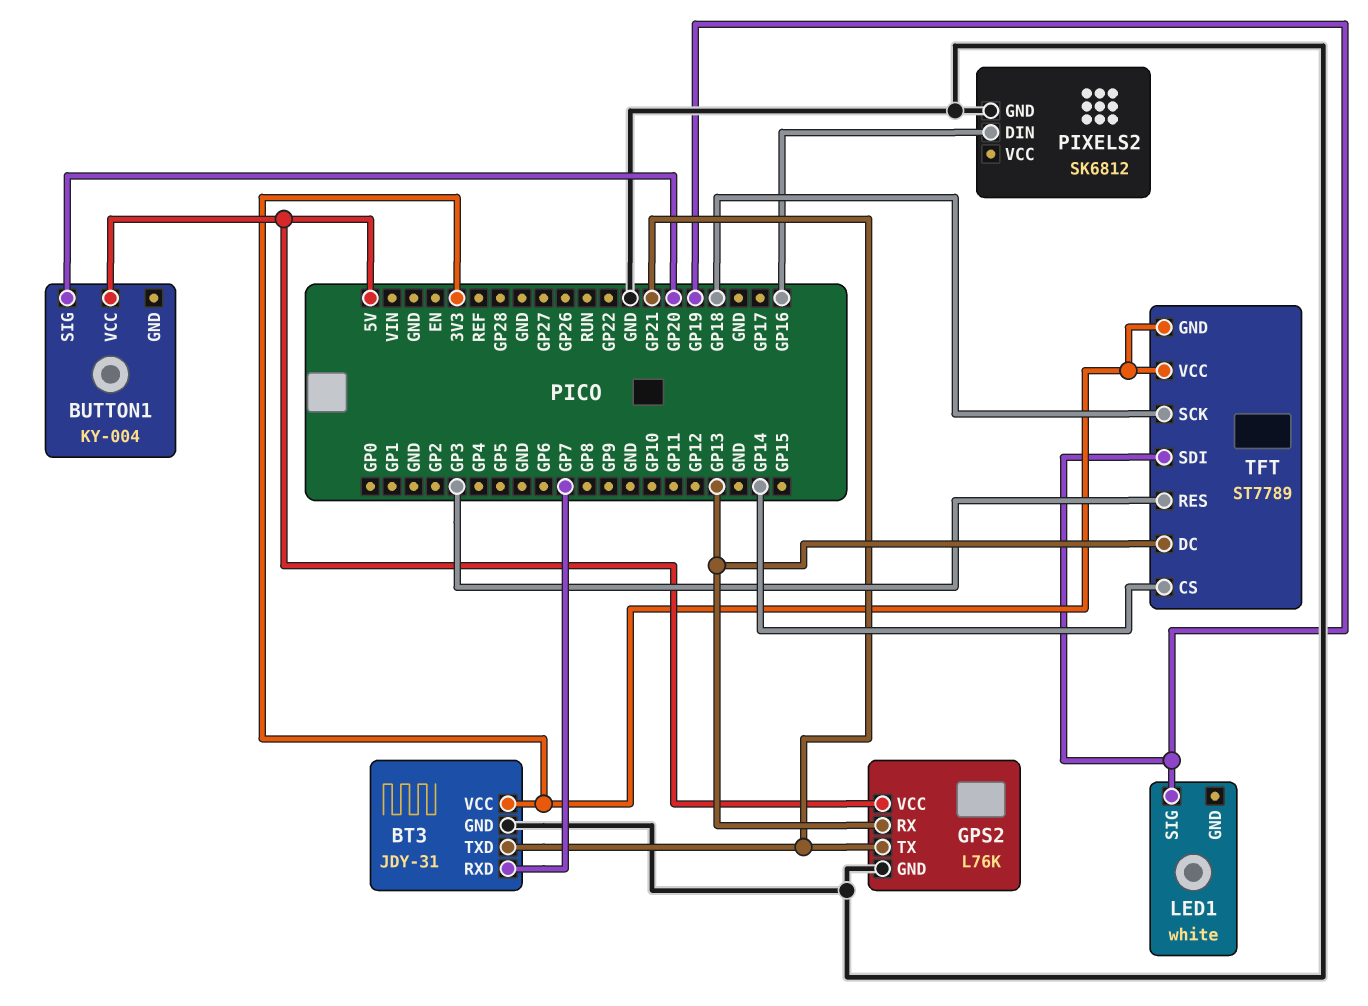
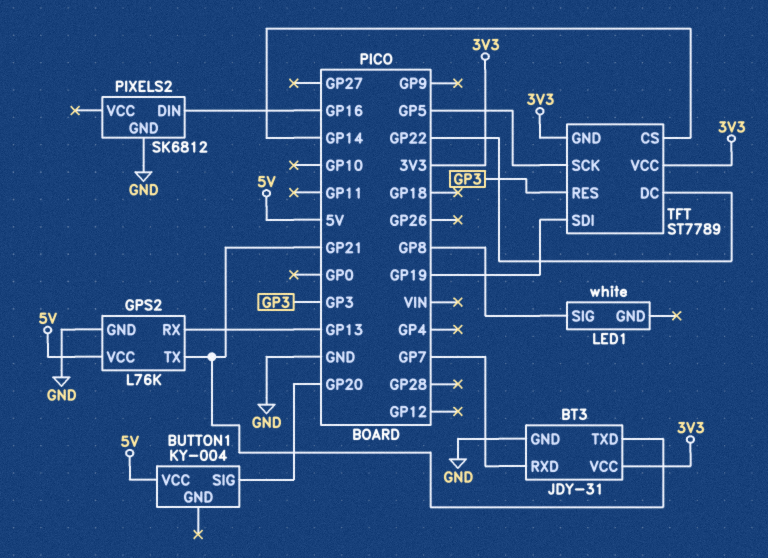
LED1 pin SIG: GP19 -> GP8
TFT pin DC: GP13 -> GP22
TFT pin SCK: GP18 -> GP5

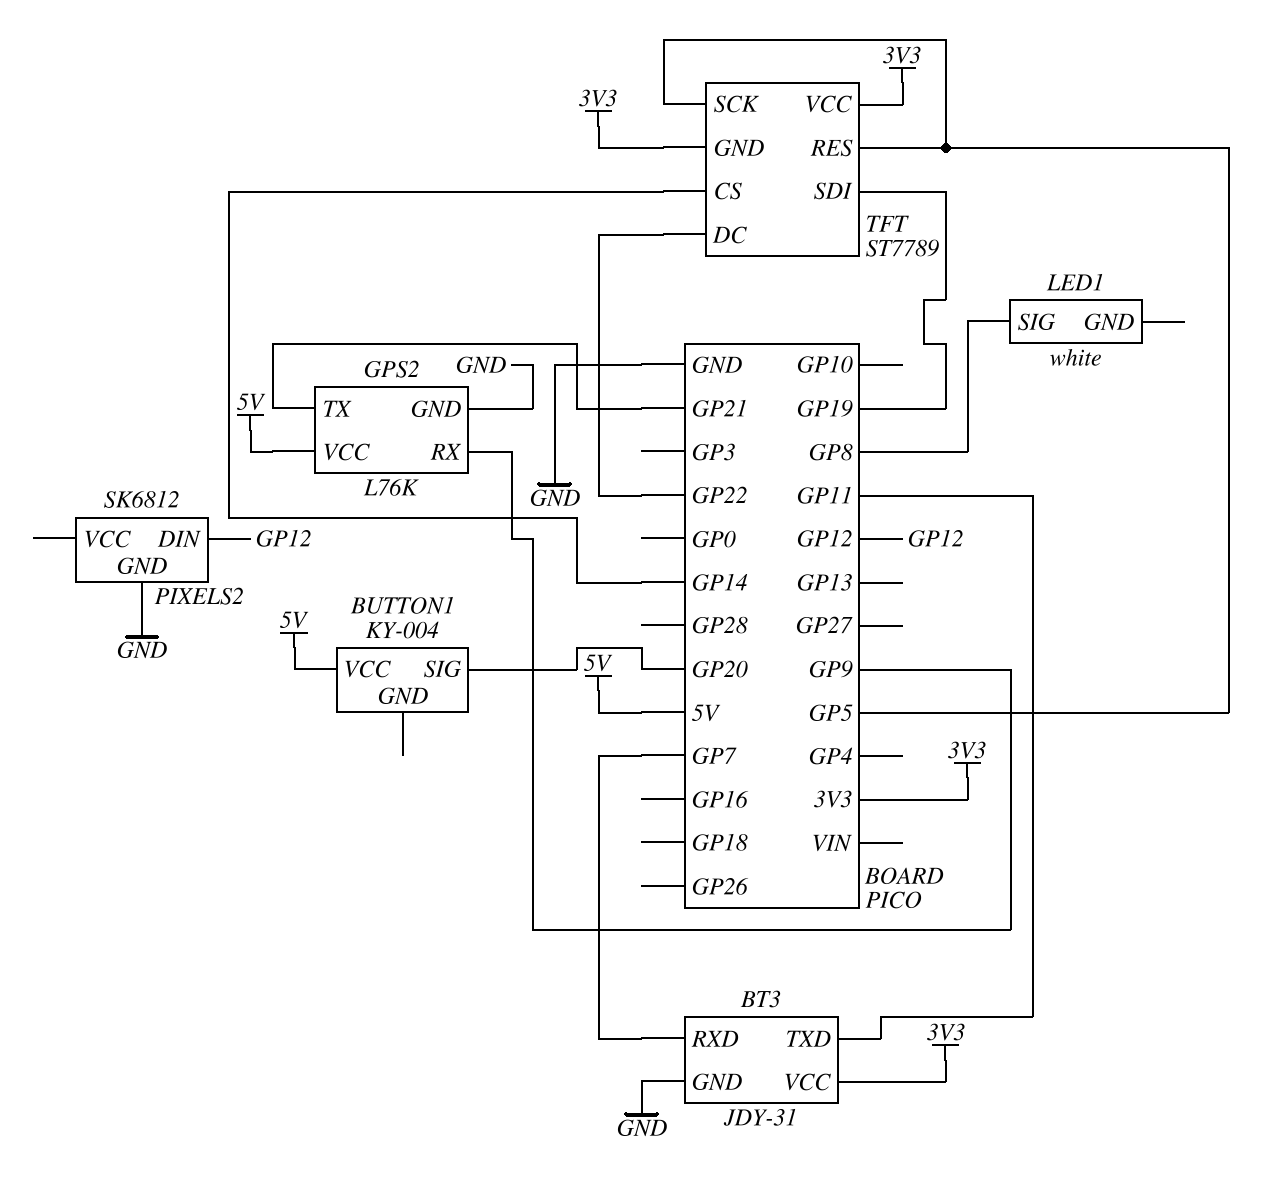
BT3 pin TXD: GP21 -> GP11
GPS2 pin RX: GP13 -> GP9
PIXELS2 pin DIN: GP16 -> GP12
TFT pin RES: GP3 -> GP5

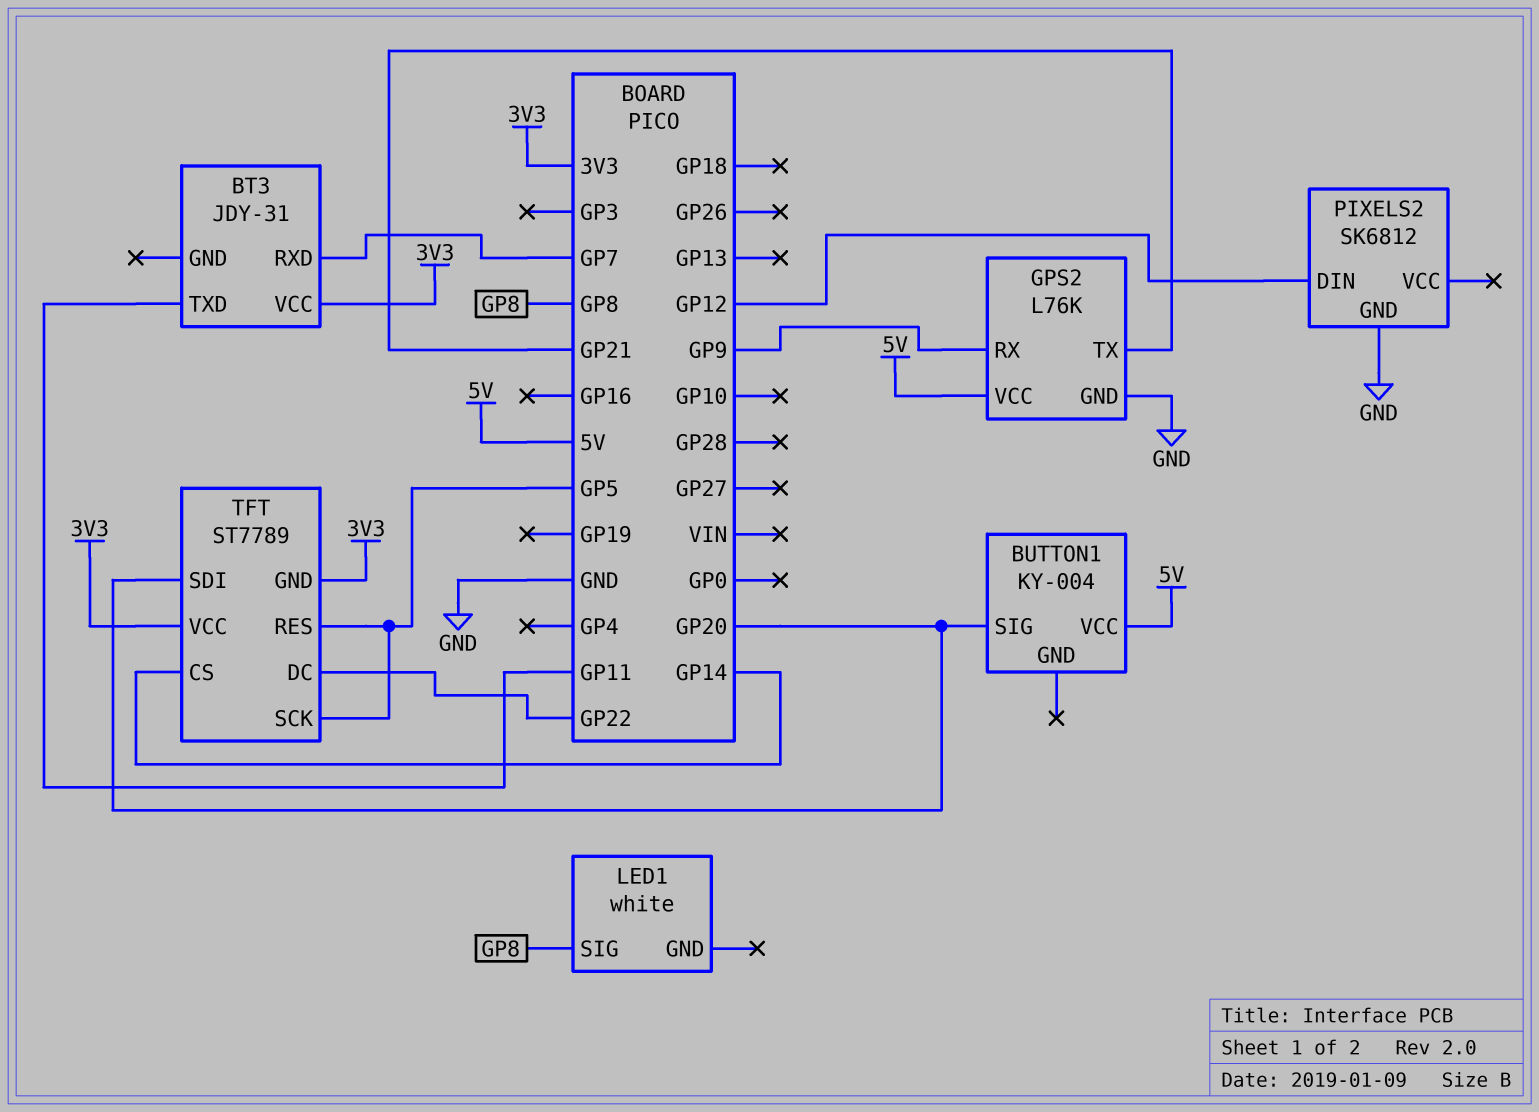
BT3 pin GND: GND -> none
TFT pin SDI: GP19 -> GP20

